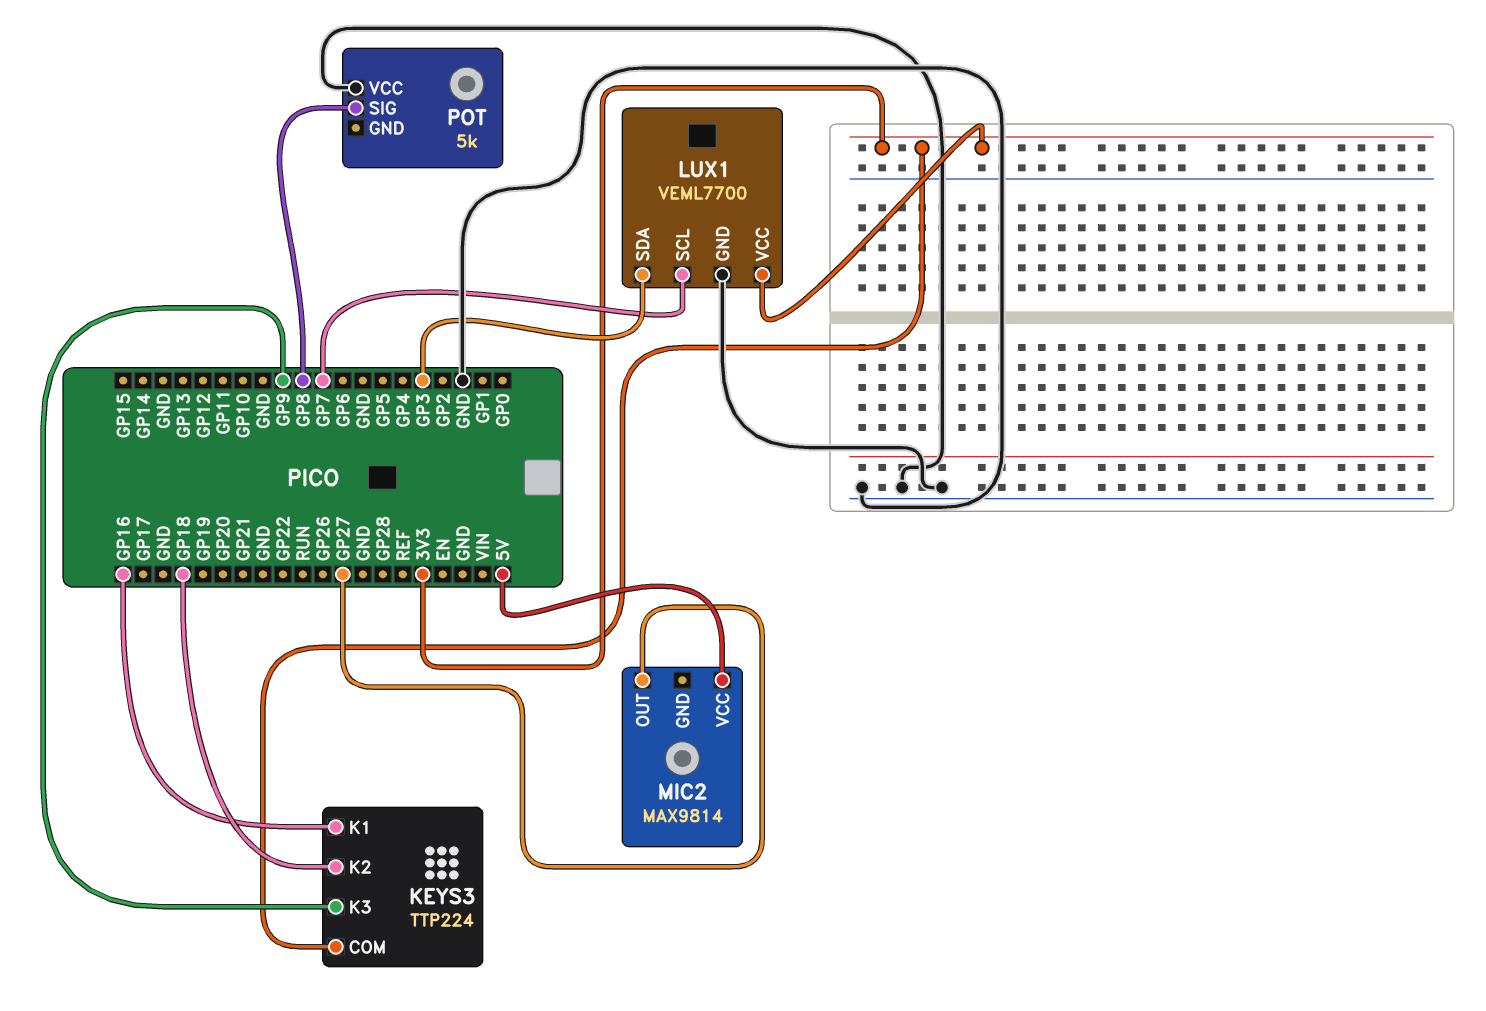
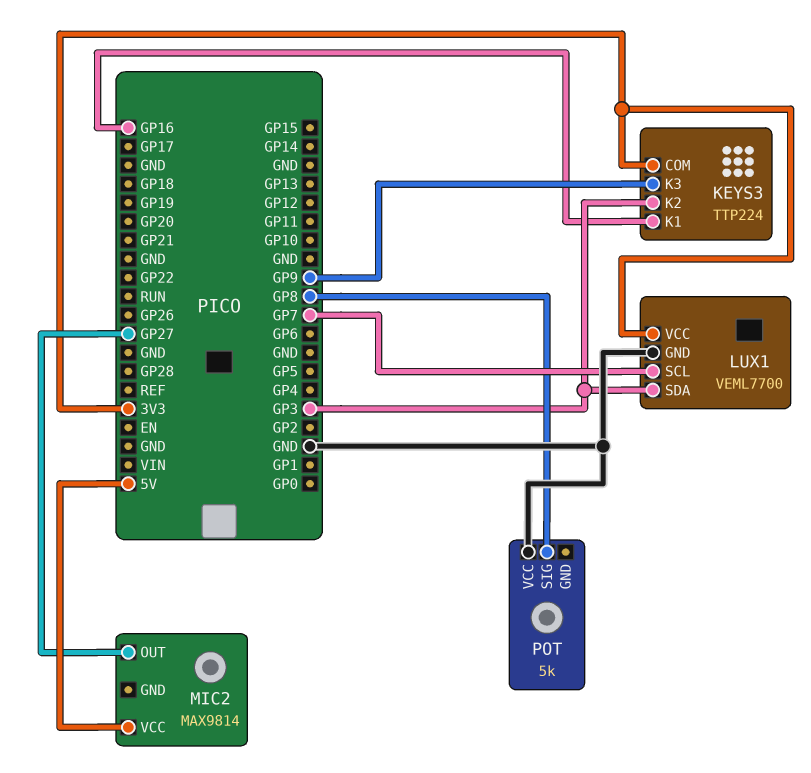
KEYS3 pin K2: GP18 -> GP3

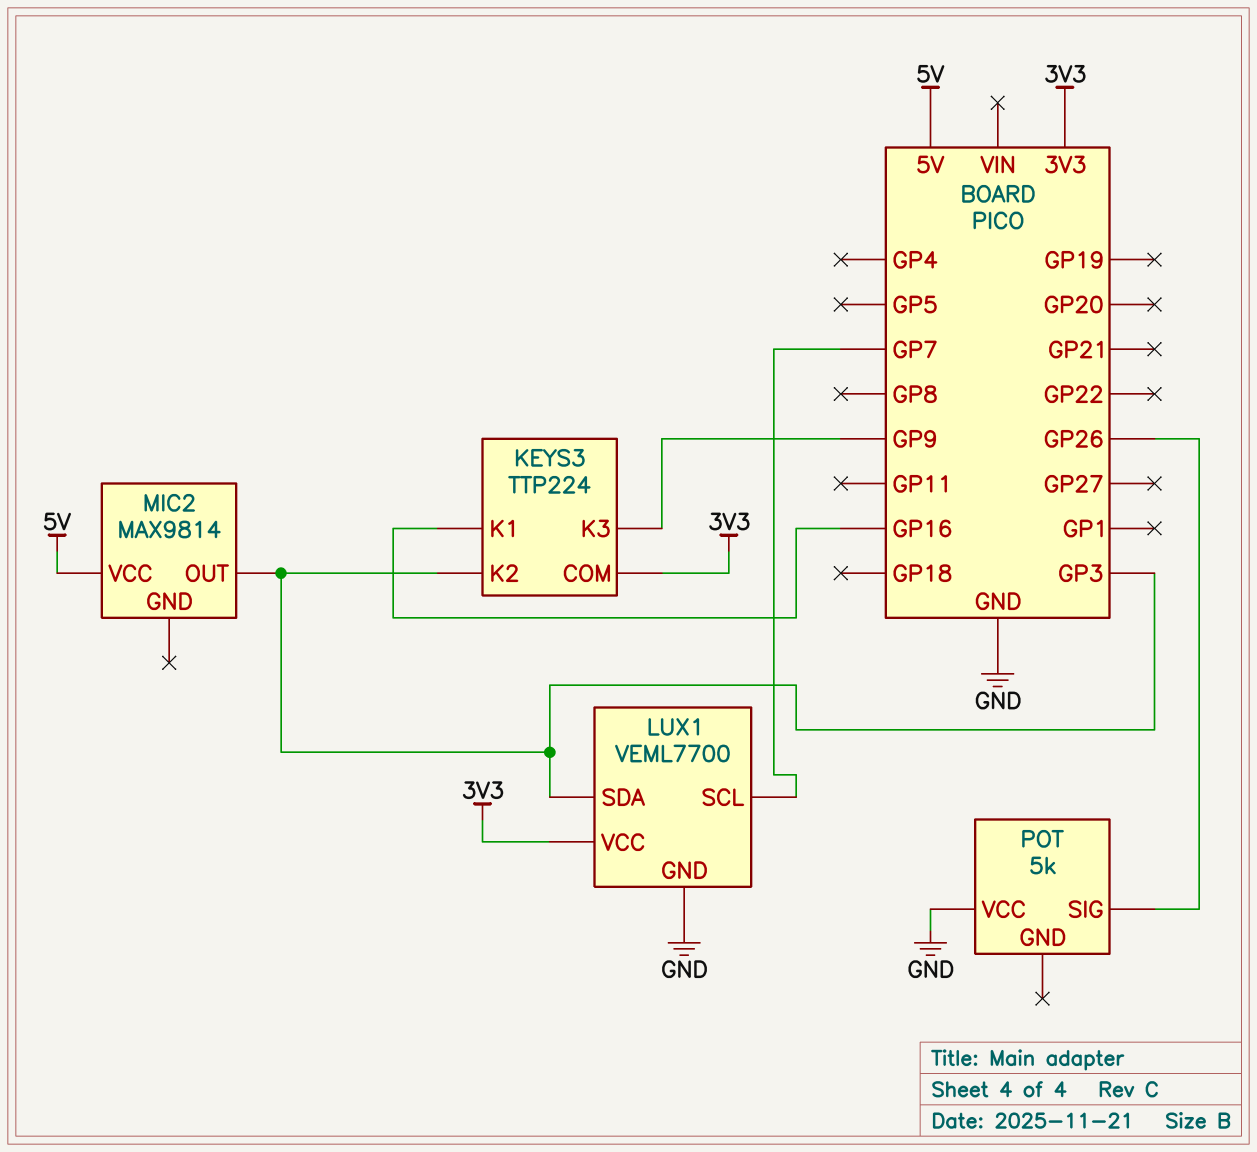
MIC2 pin OUT: GP27 -> GP3
POT pin SIG: GP8 -> GP26

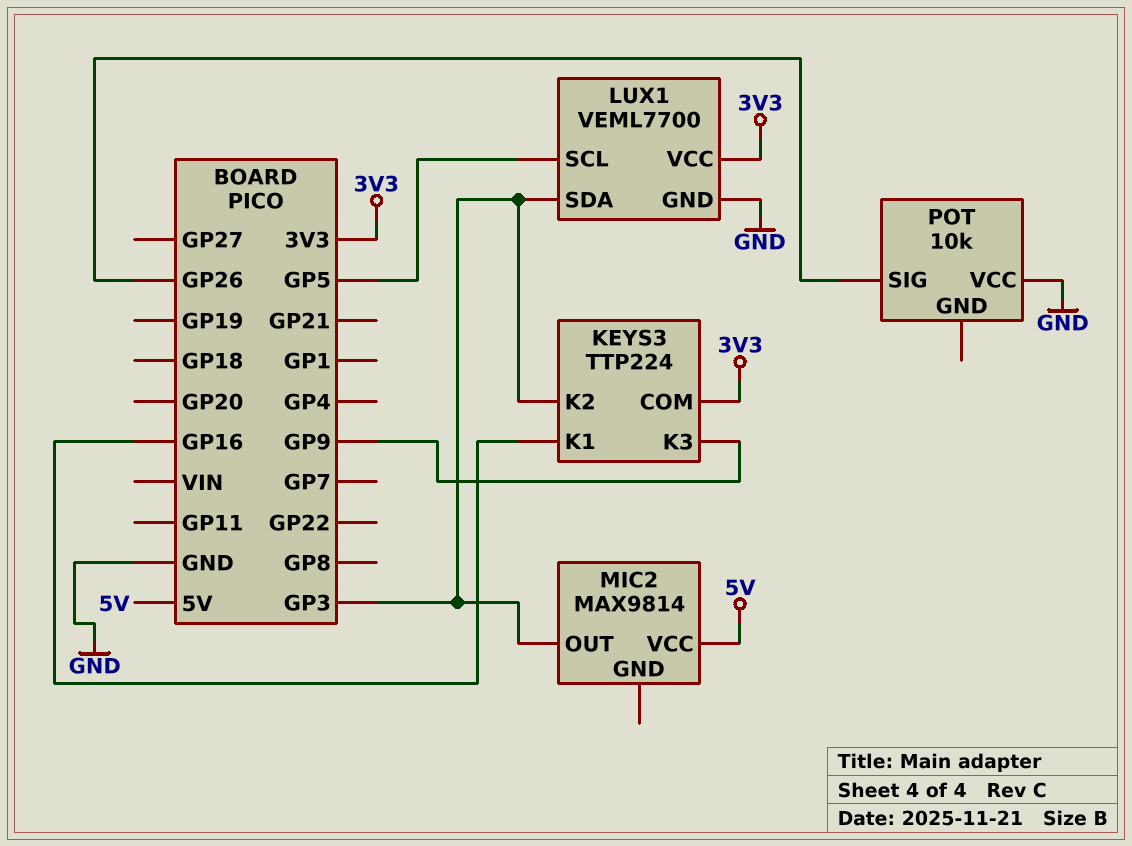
LUX1 pin SCL: GP7 -> GP5
POT: 5k -> 10k

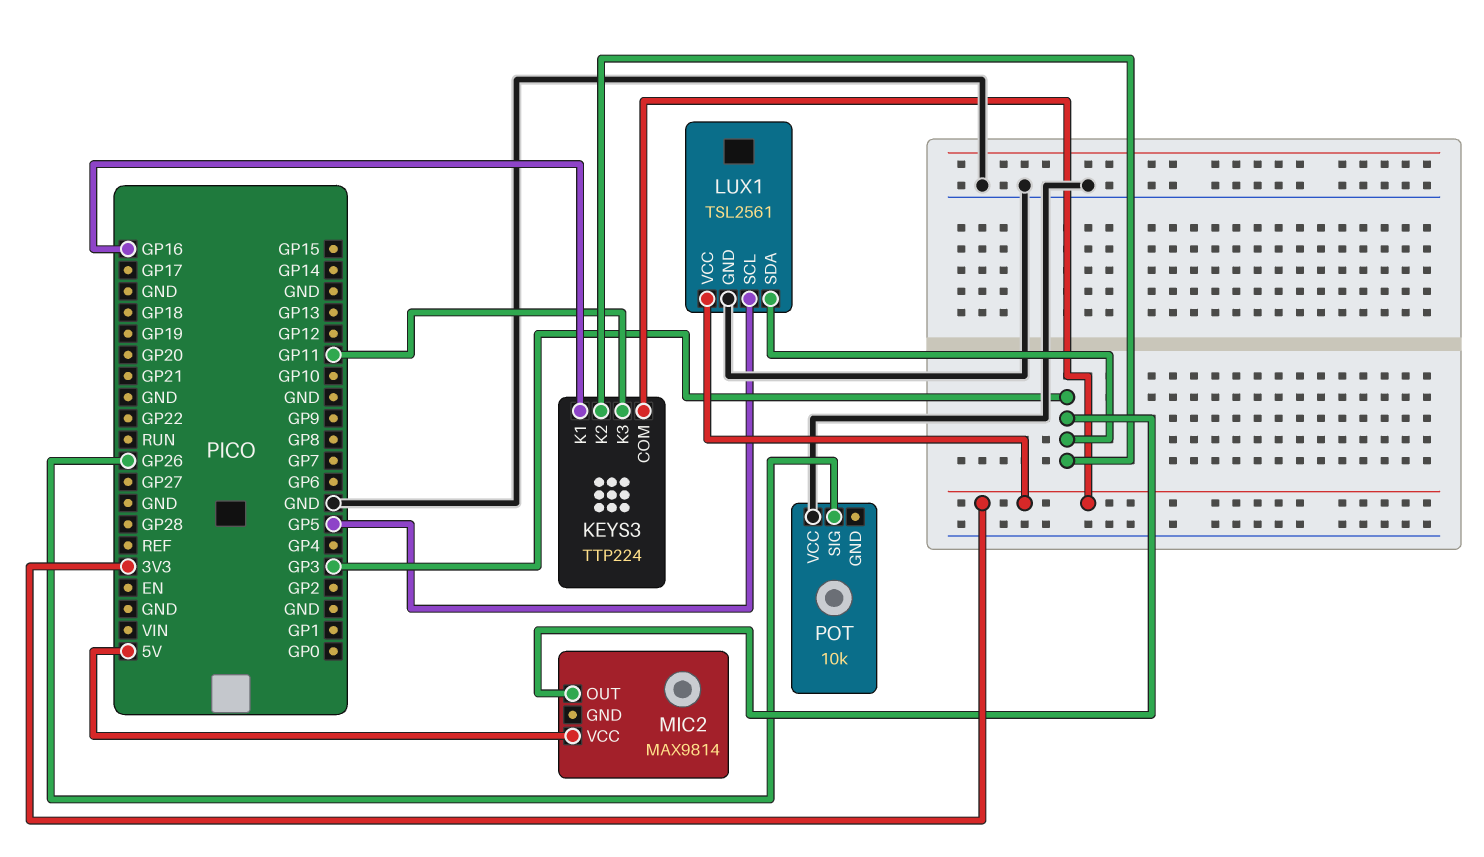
KEYS3 pin K3: GP9 -> GP11
LUX1: VEML7700 -> TSL2561

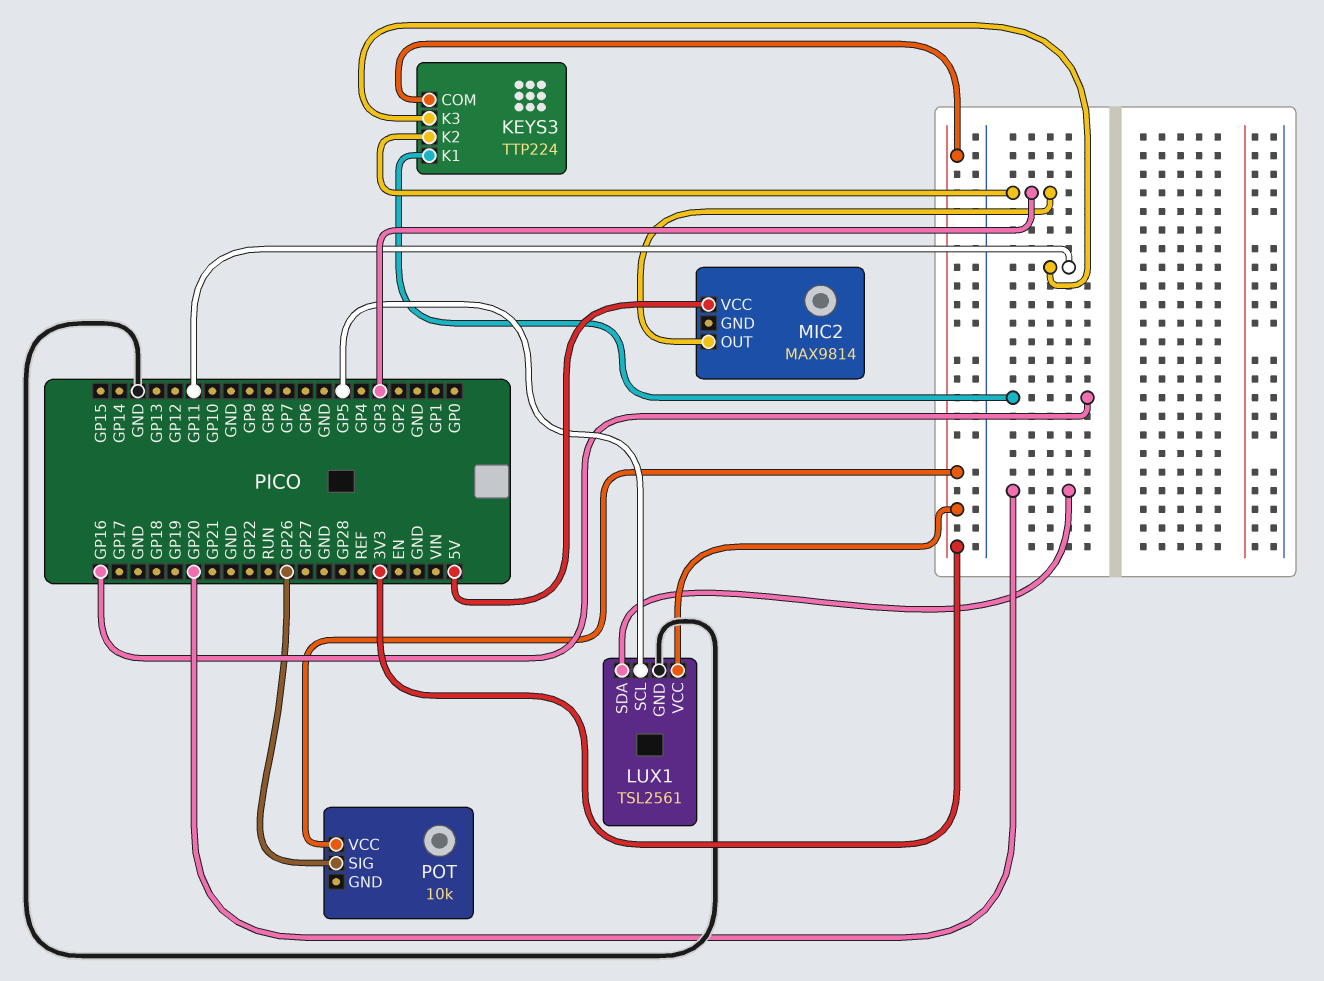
LUX1 pin SDA: GP3 -> GP20
POT pin VCC: GND -> 3V3

